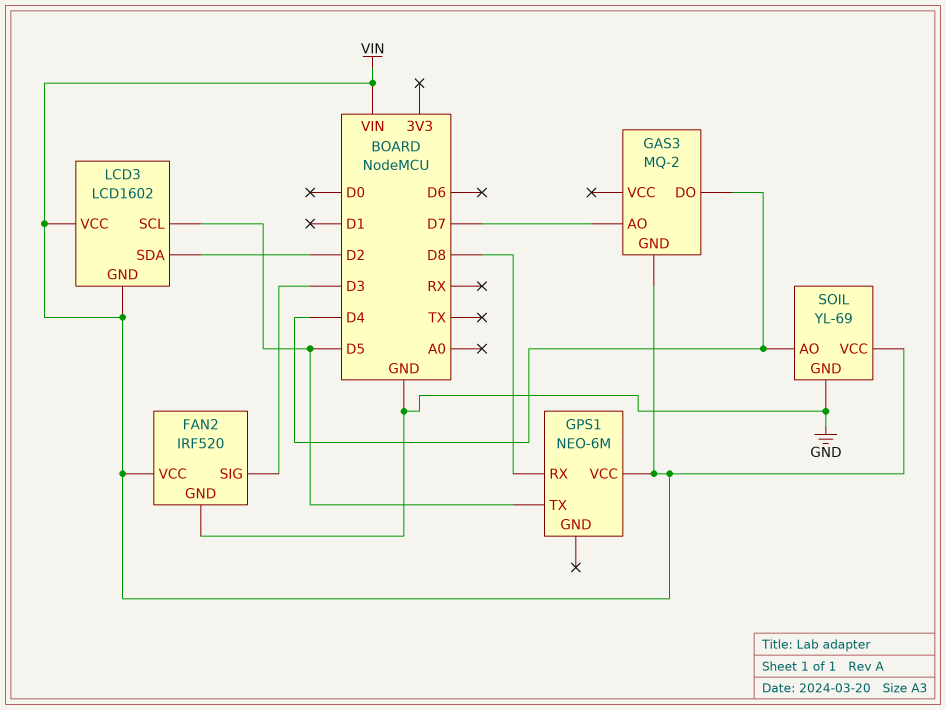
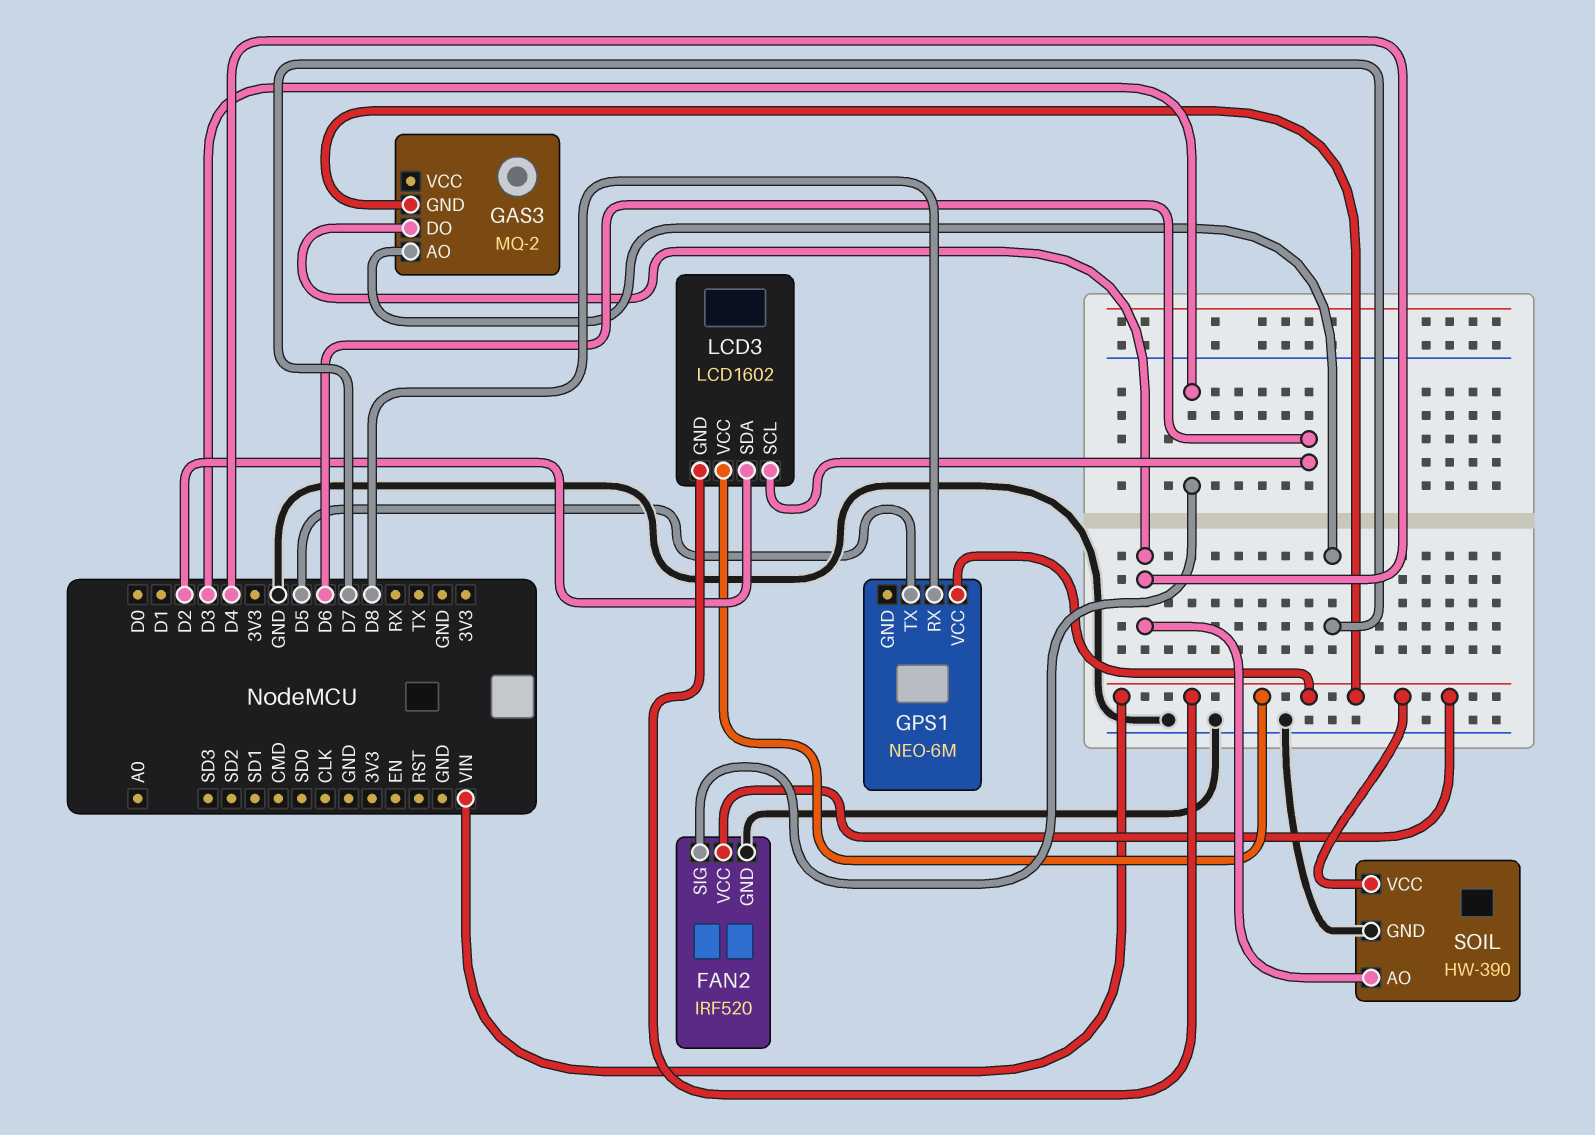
LCD3 pin SCL: D5 -> D6
SOIL: YL-69 -> HW-390

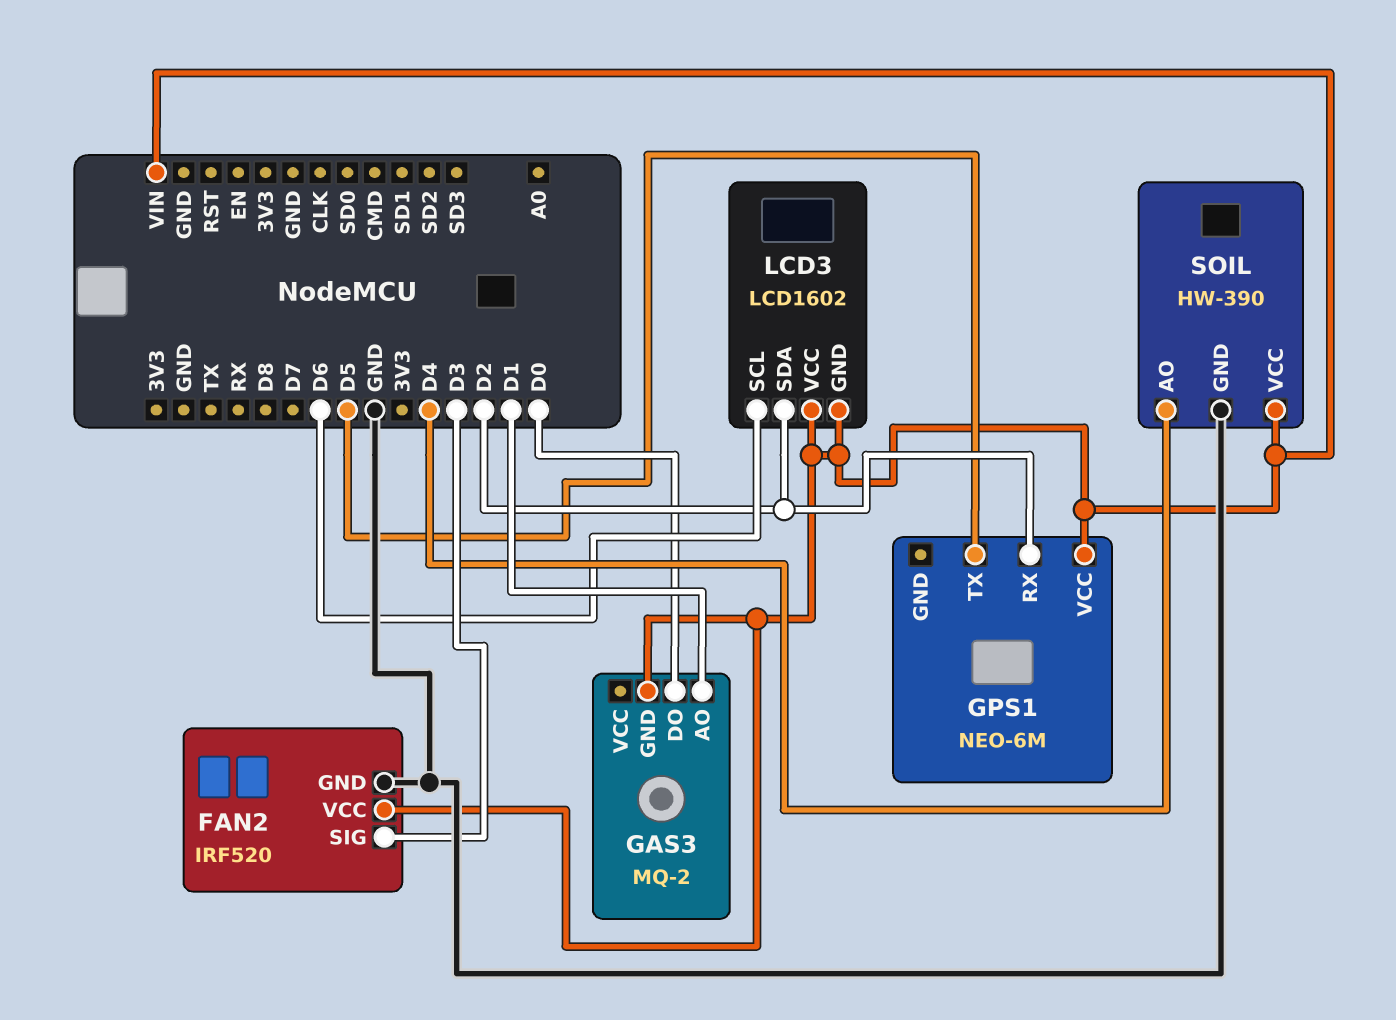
GAS3 pin AO: D7 -> D1
GAS3 pin DO: D4 -> D0
GPS1 pin RX: D8 -> D2

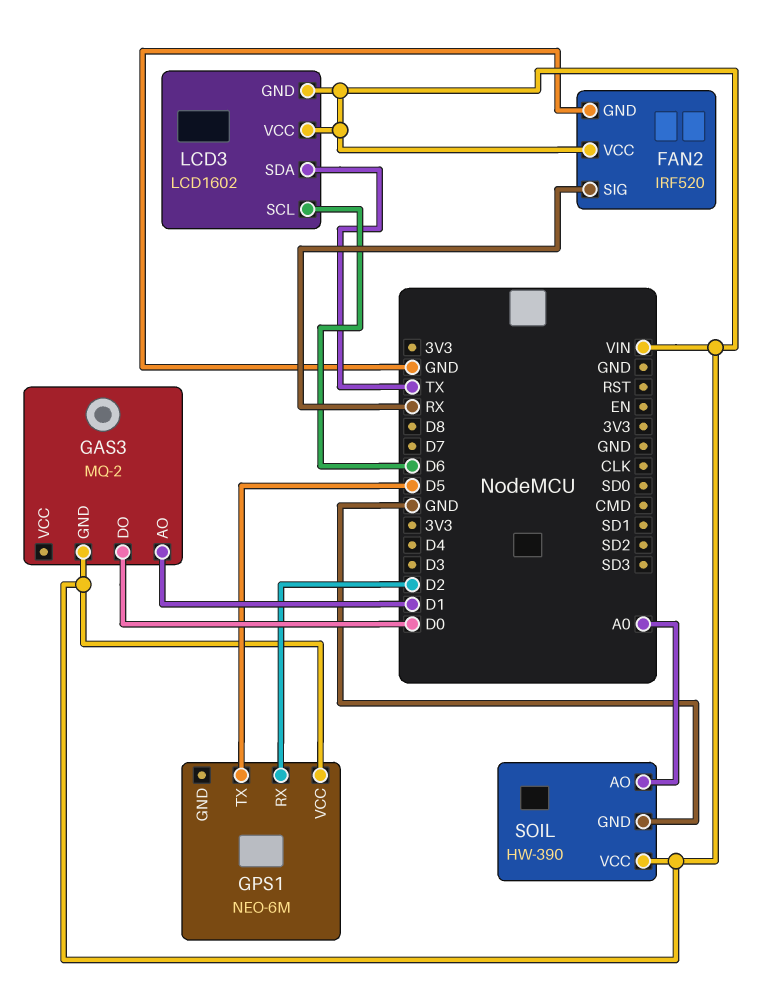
FAN2 pin SIG: D3 -> RX
LCD3 pin SDA: D2 -> TX
SOIL pin AO: D4 -> A0

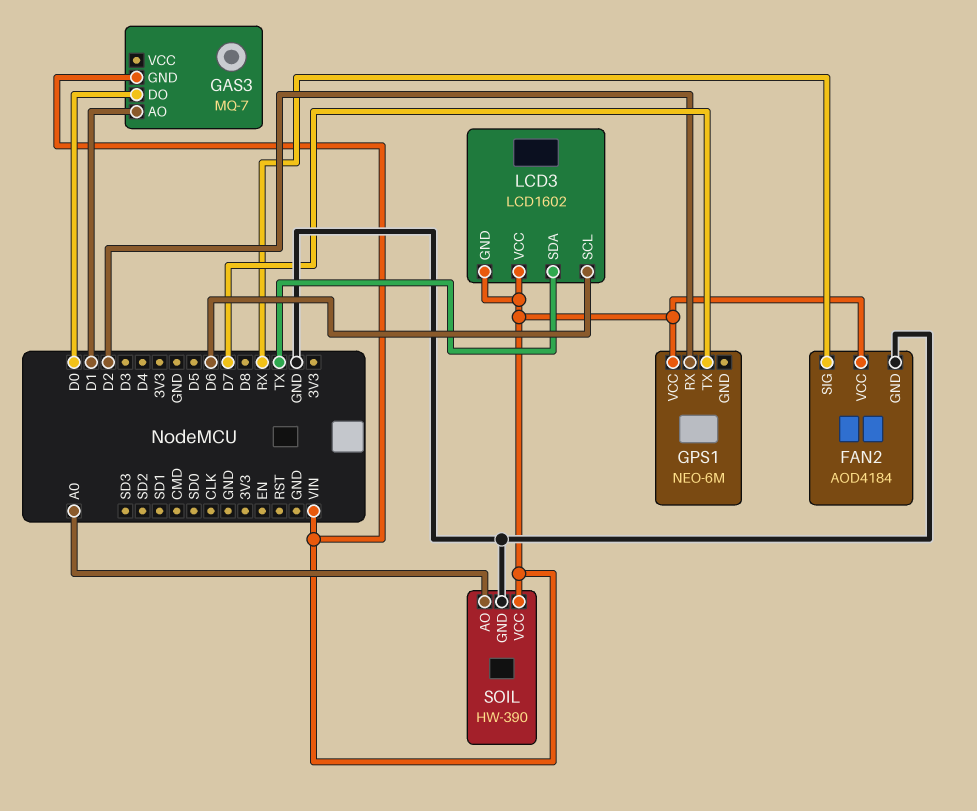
FAN2: IRF520 -> AOD4184
GAS3: MQ-2 -> MQ-7
GPS1 pin TX: D5 -> D7

